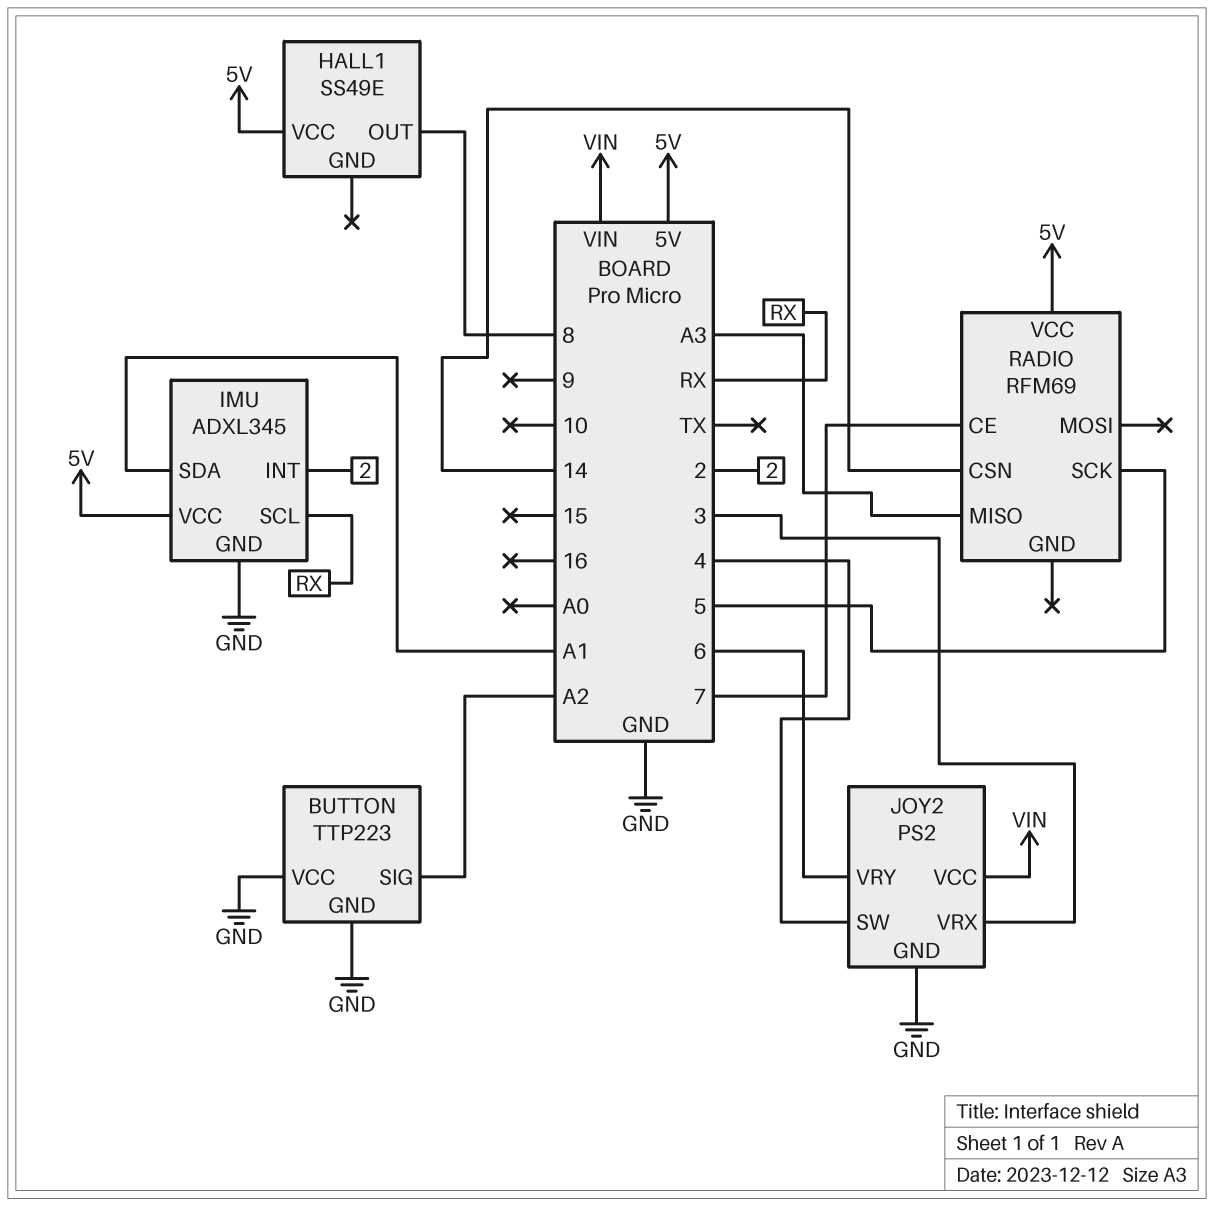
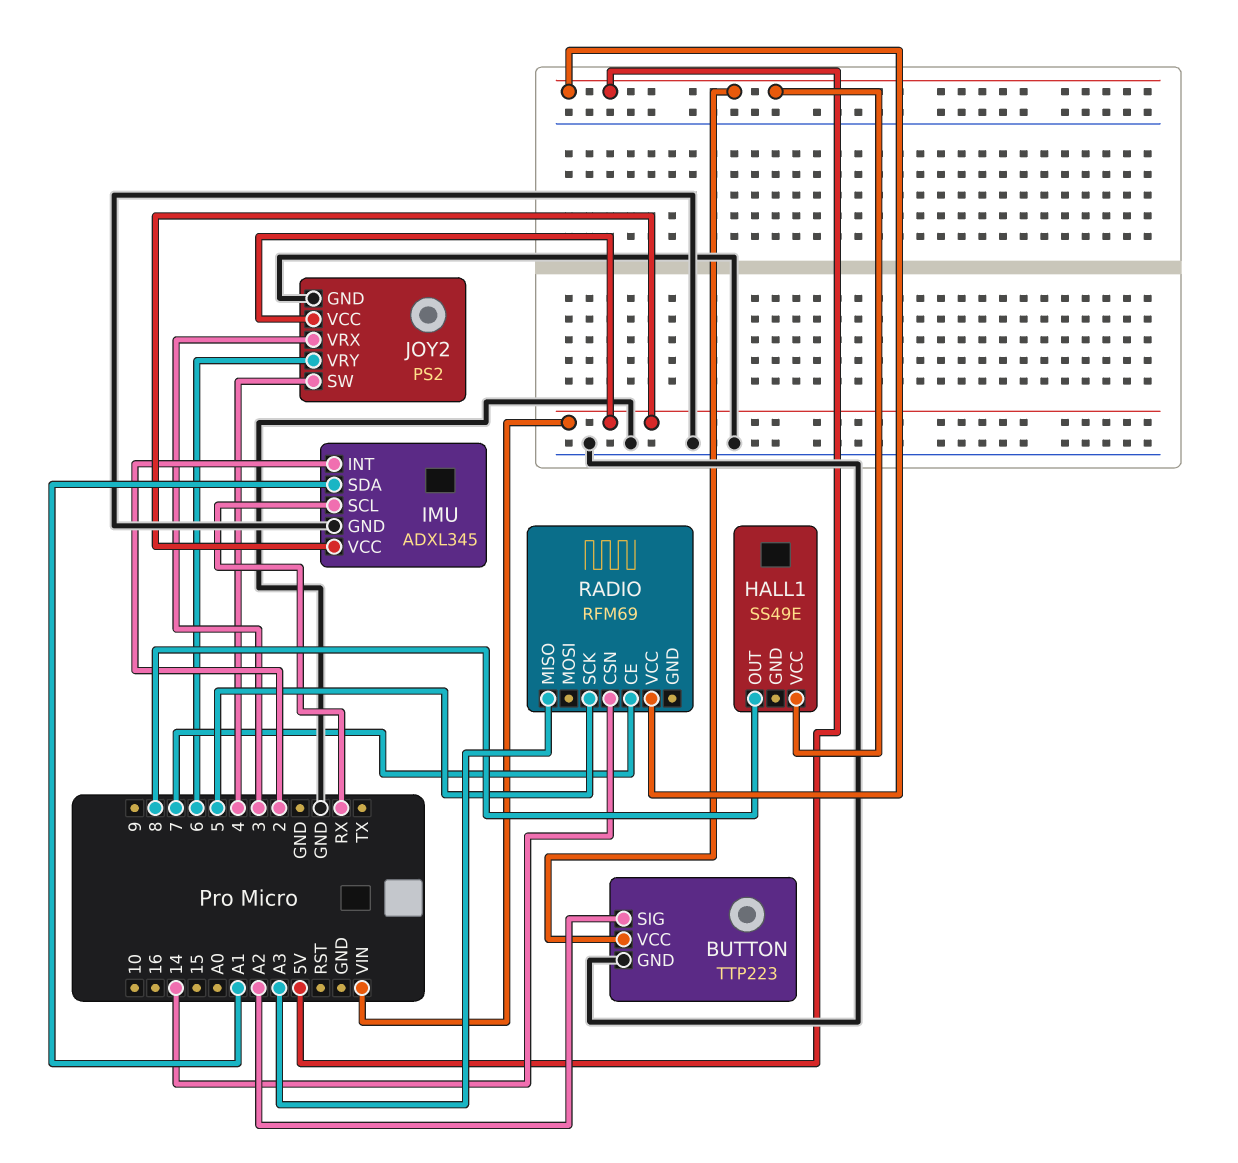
BUTTON pin VCC: GND -> 5V
IMU pin VCC: 5V -> VIN

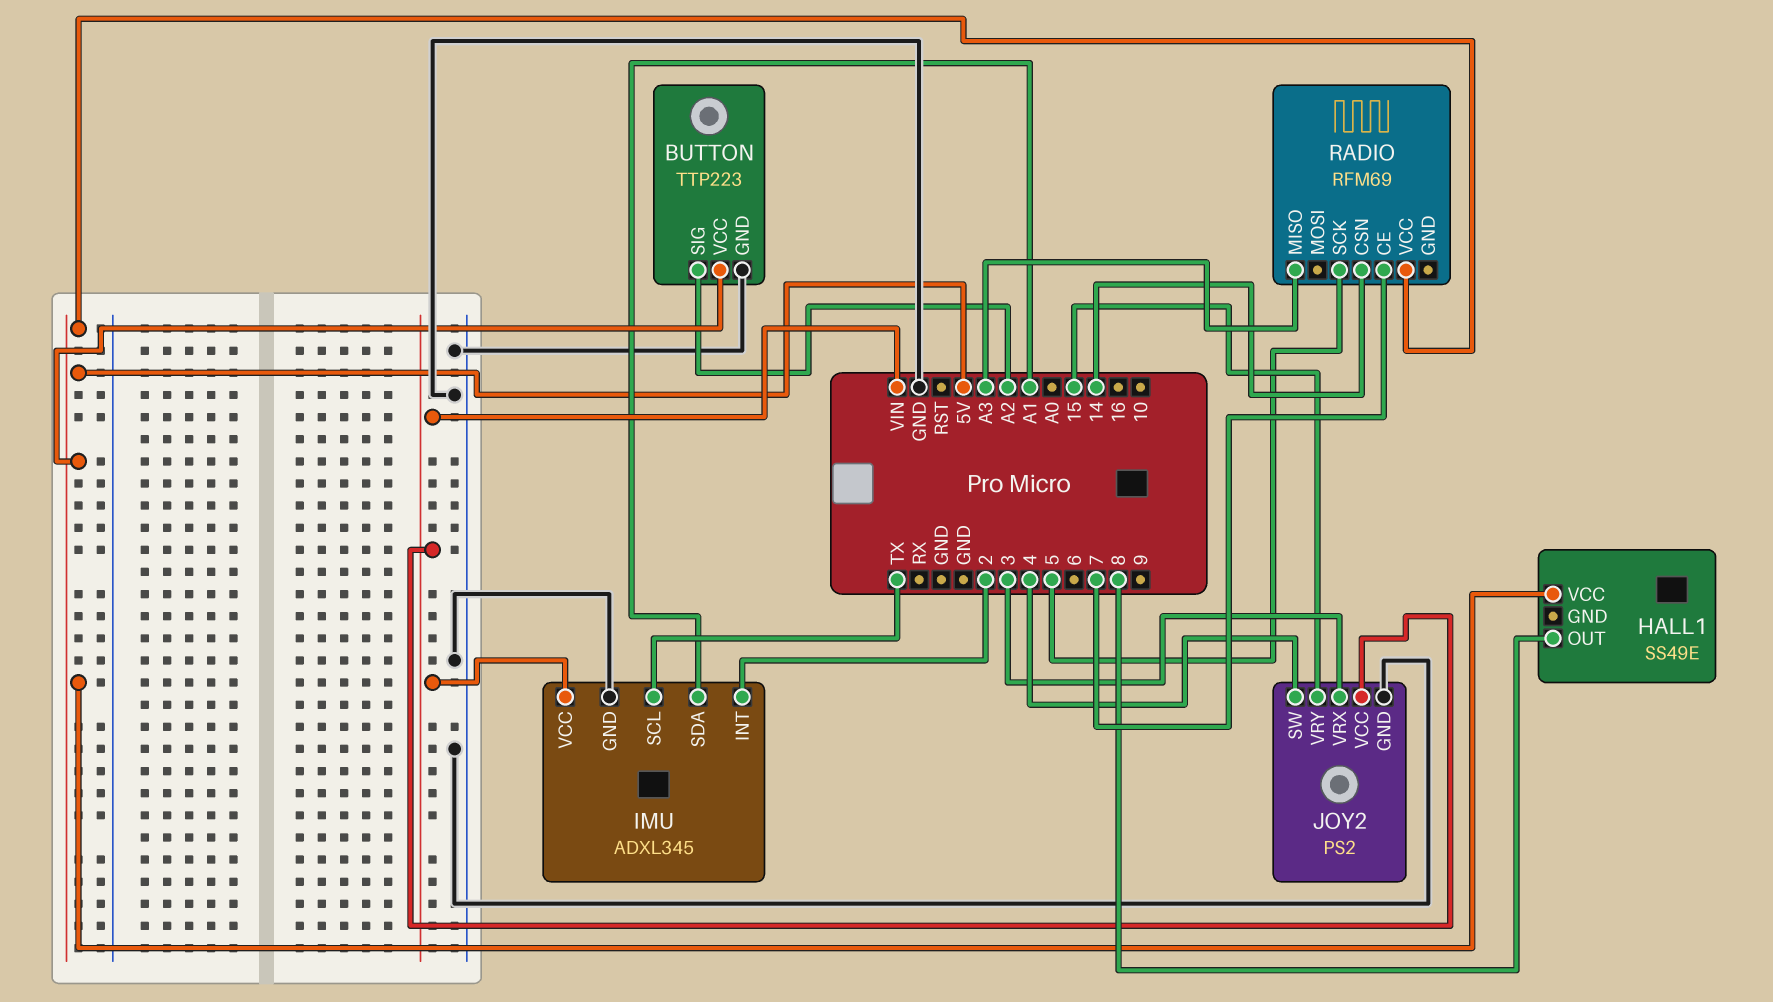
IMU pin SCL: RX -> TX
JOY2 pin VRY: 6 -> 15

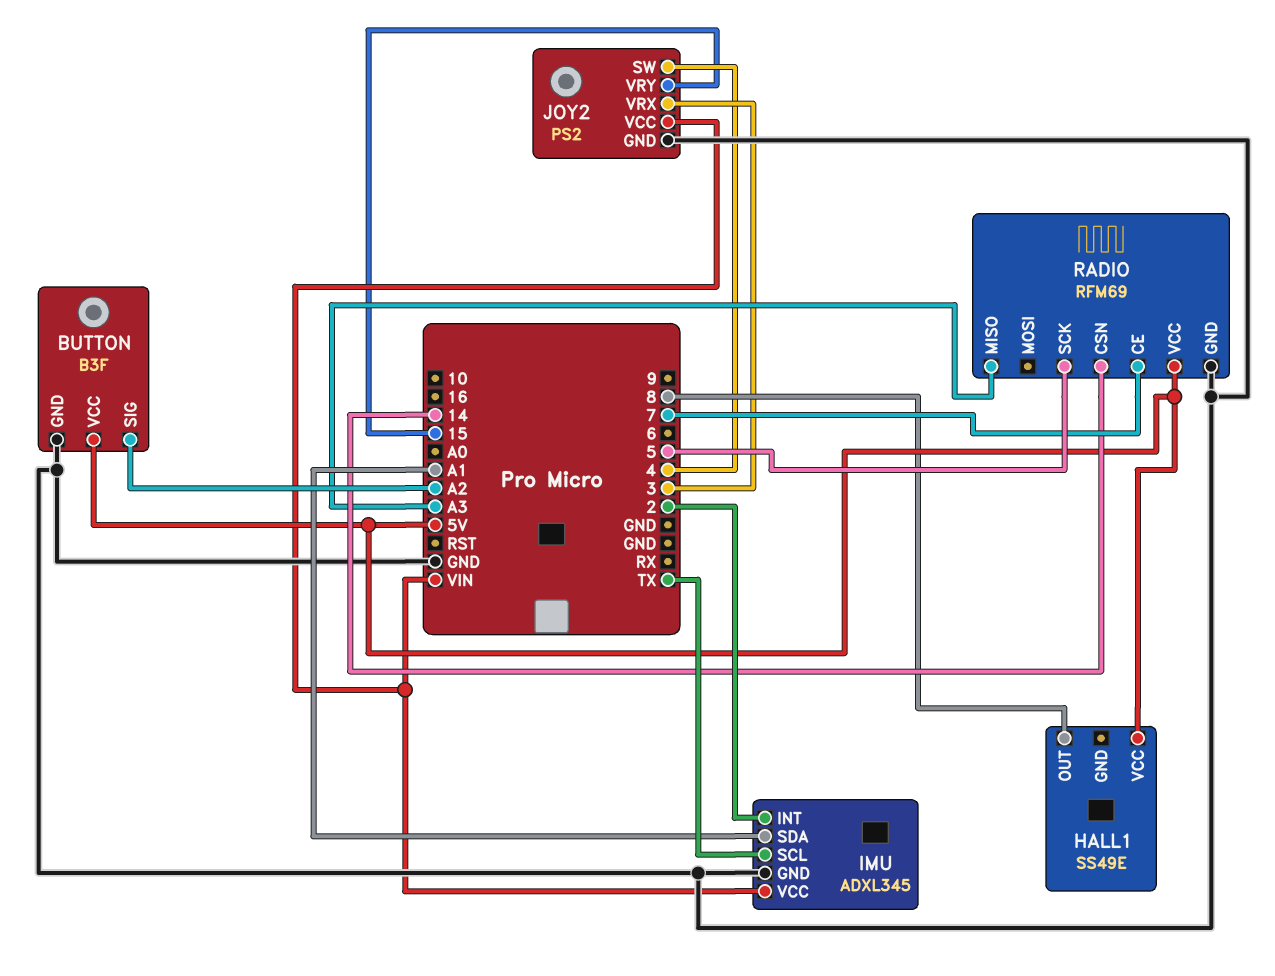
BUTTON: TTP223 -> B3F
RADIO pin GND: none -> GND

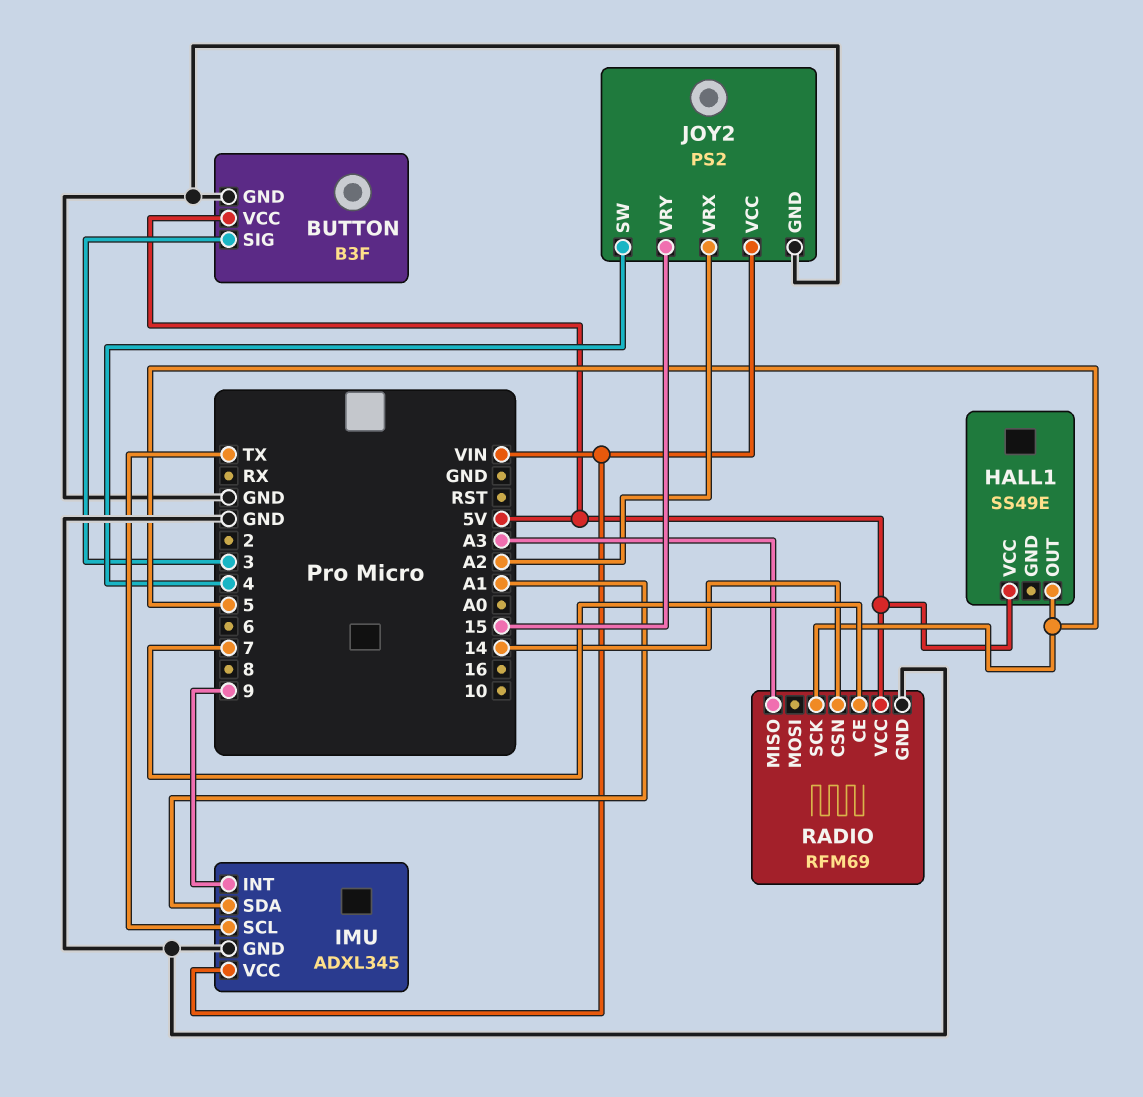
BUTTON pin SIG: A2 -> 3
HALL1 pin OUT: 8 -> 5
IMU pin INT: 2 -> 9
JOY2 pin VRX: 3 -> A2

